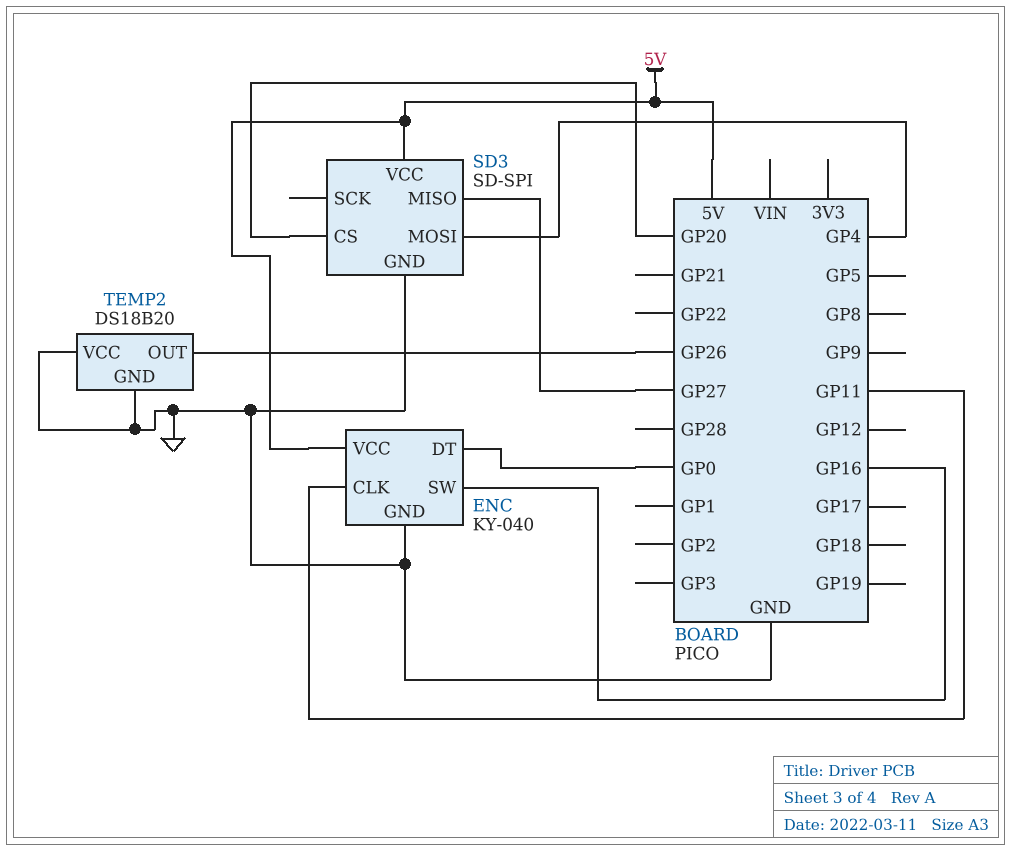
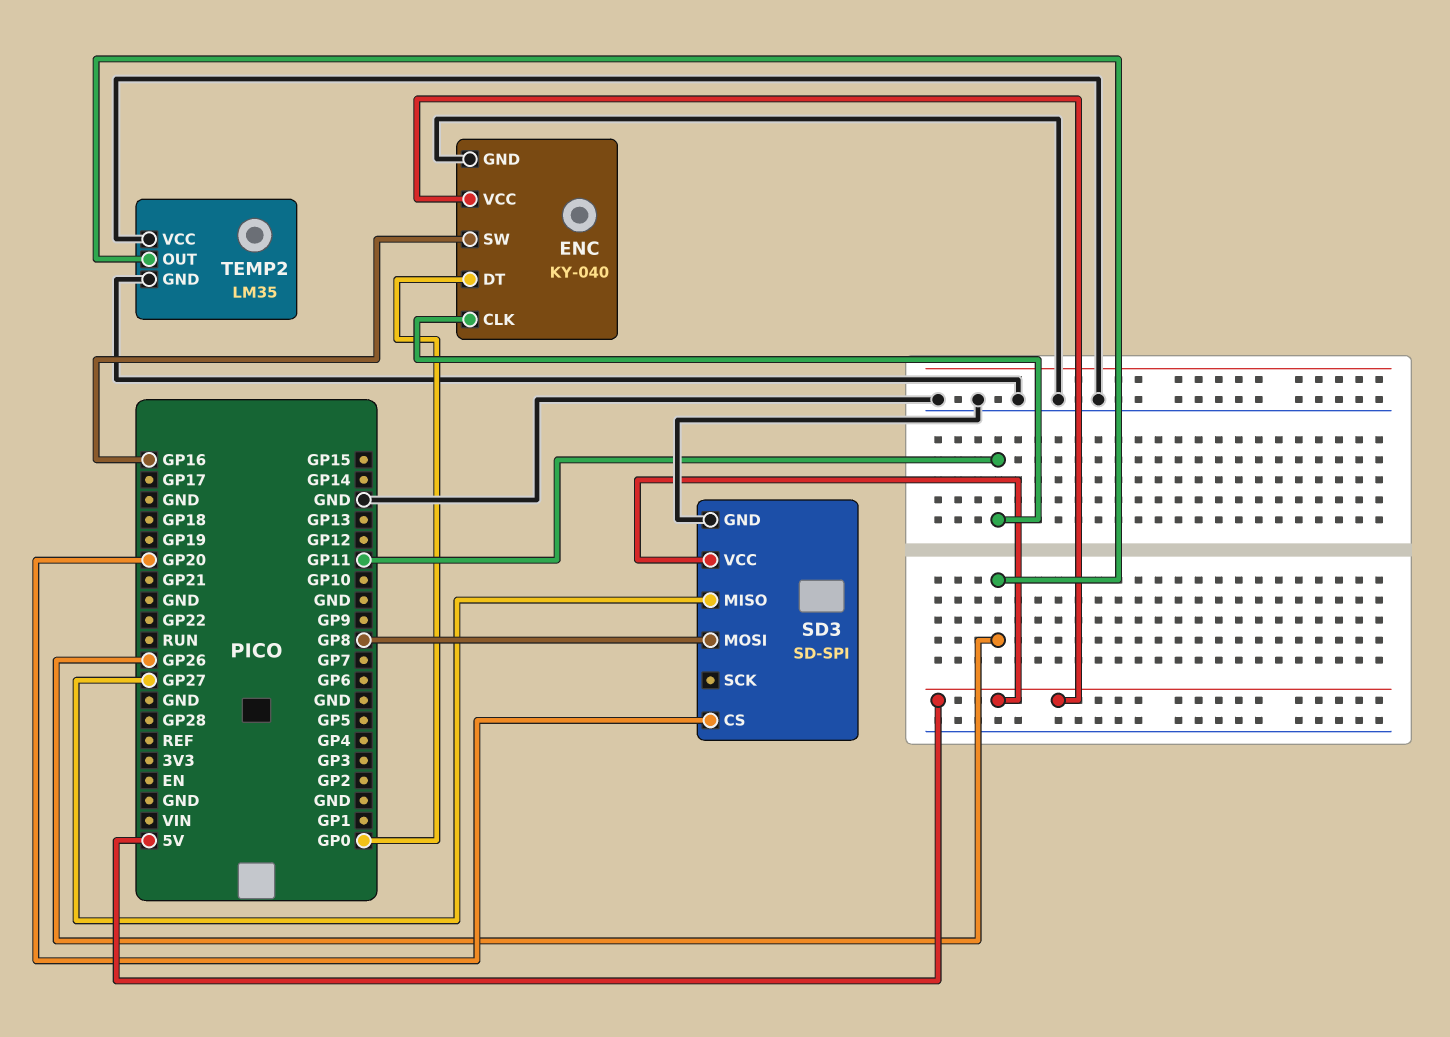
SD3 pin MOSI: GP4 -> GP8
TEMP2: DS18B20 -> LM35

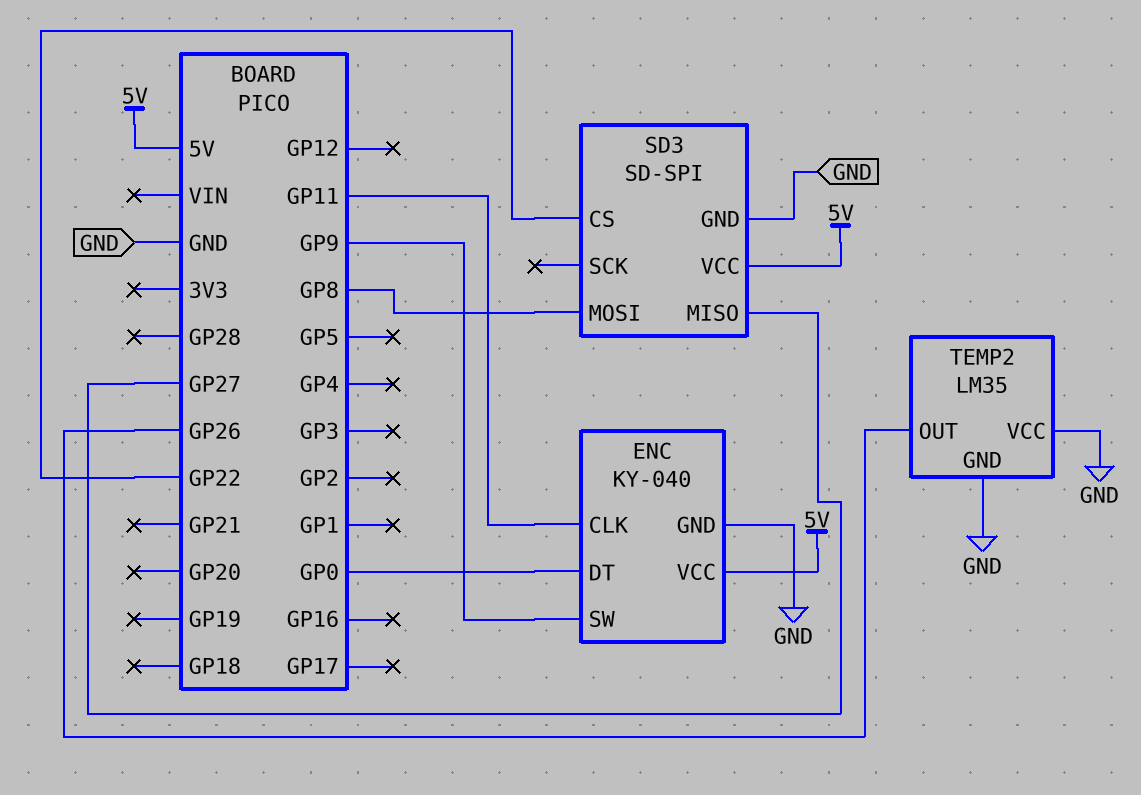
ENC pin SW: GP16 -> GP9
SD3 pin CS: GP20 -> GP22

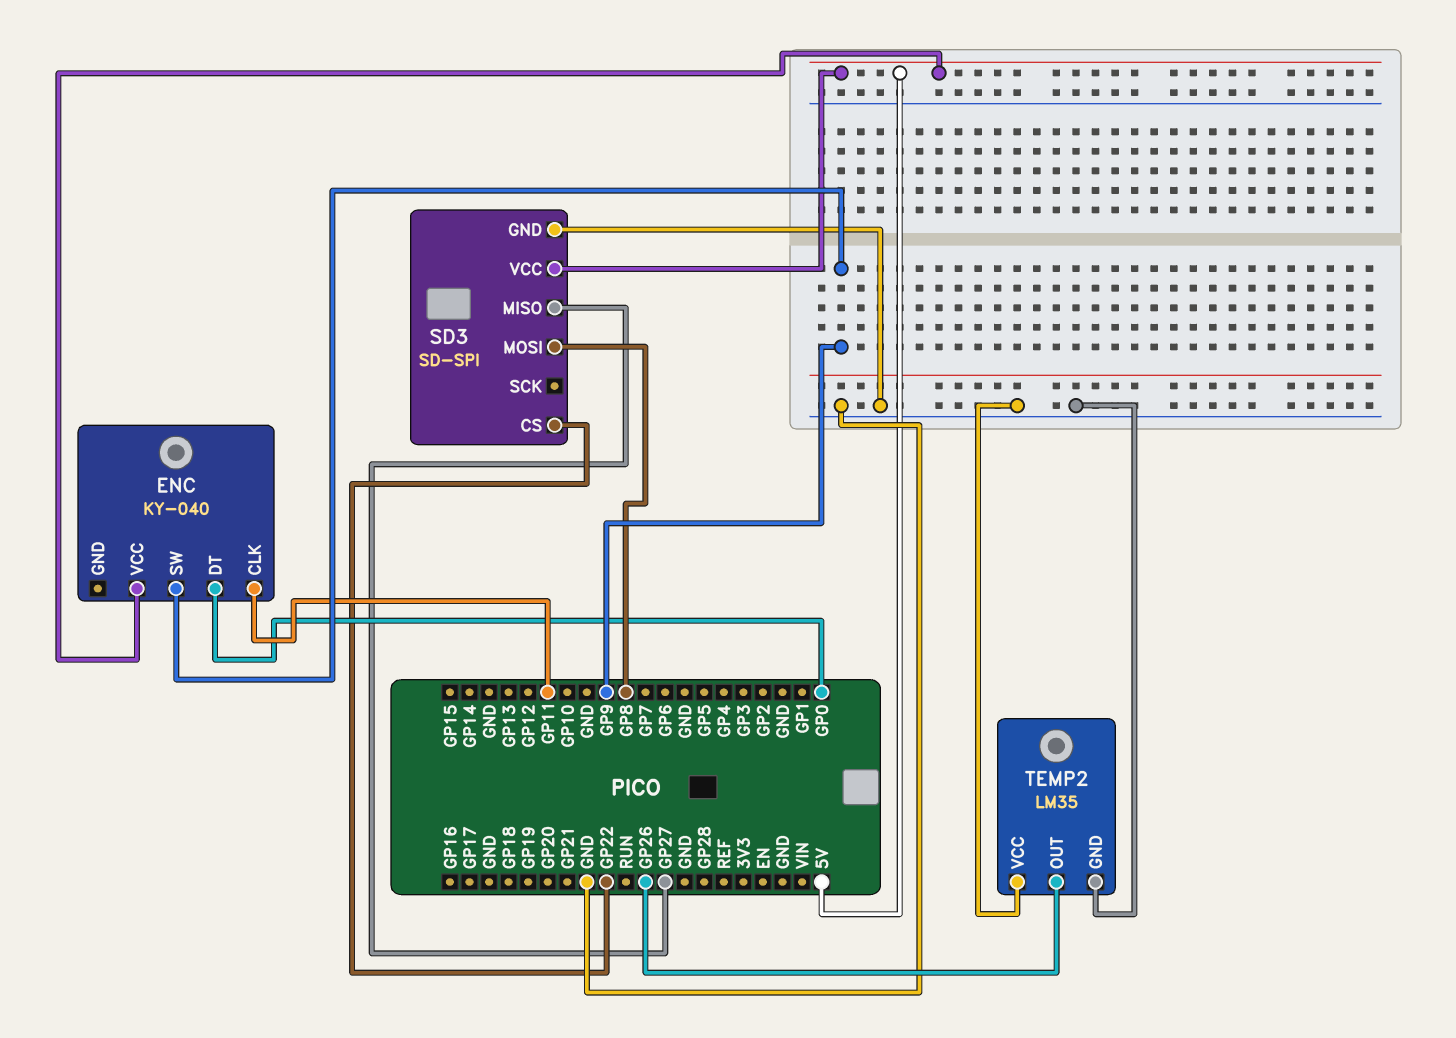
ENC pin GND: GND -> none

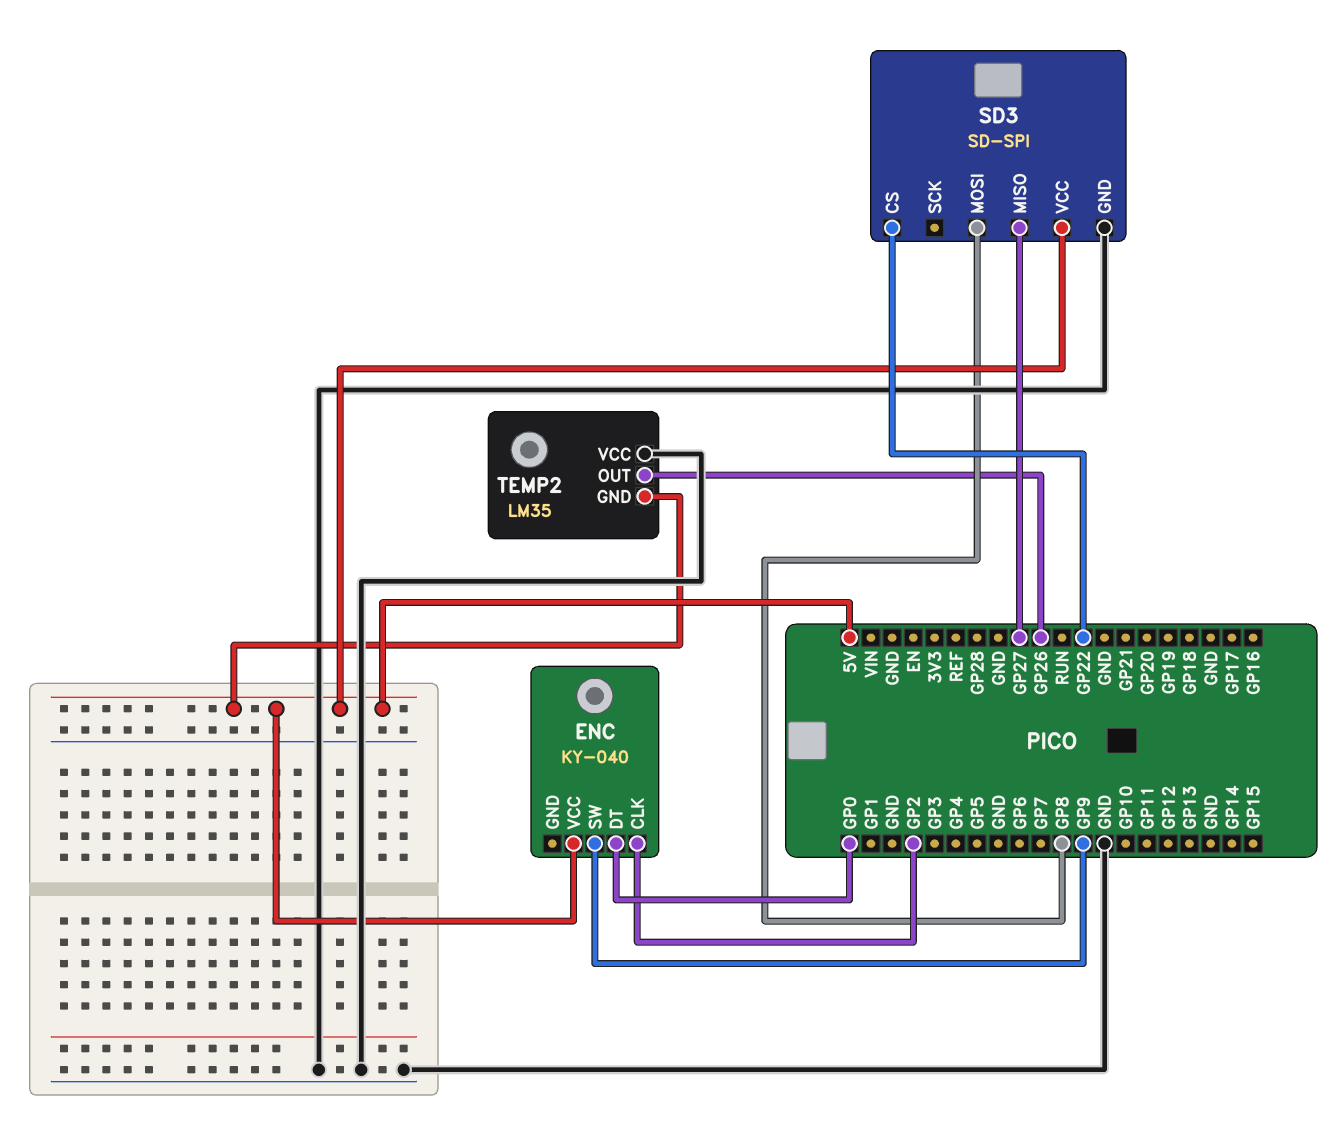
ENC pin CLK: GP11 -> GP2
TEMP2 pin GND: GND -> 5V

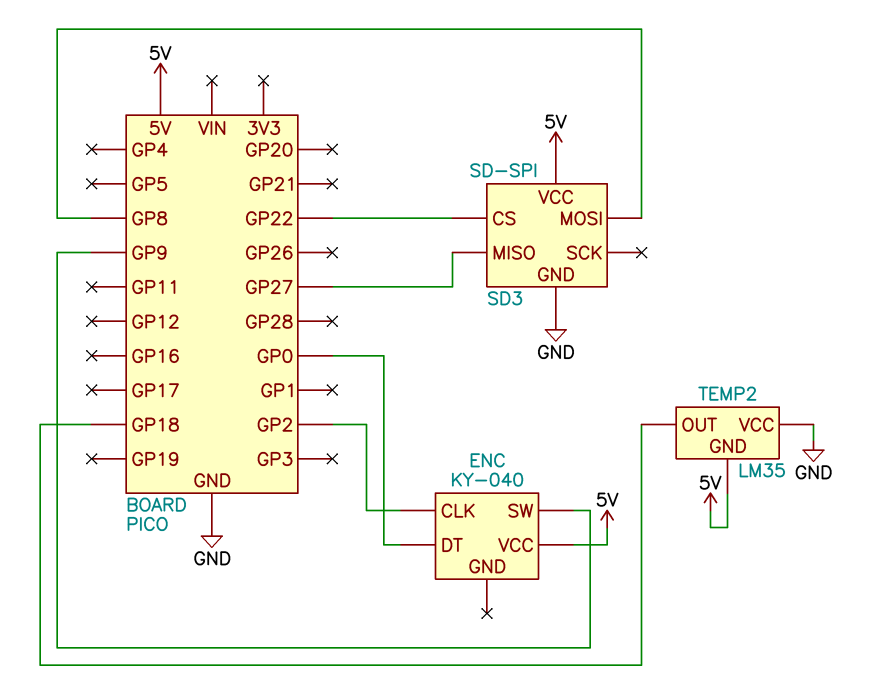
TEMP2 pin OUT: GP26 -> GP18

